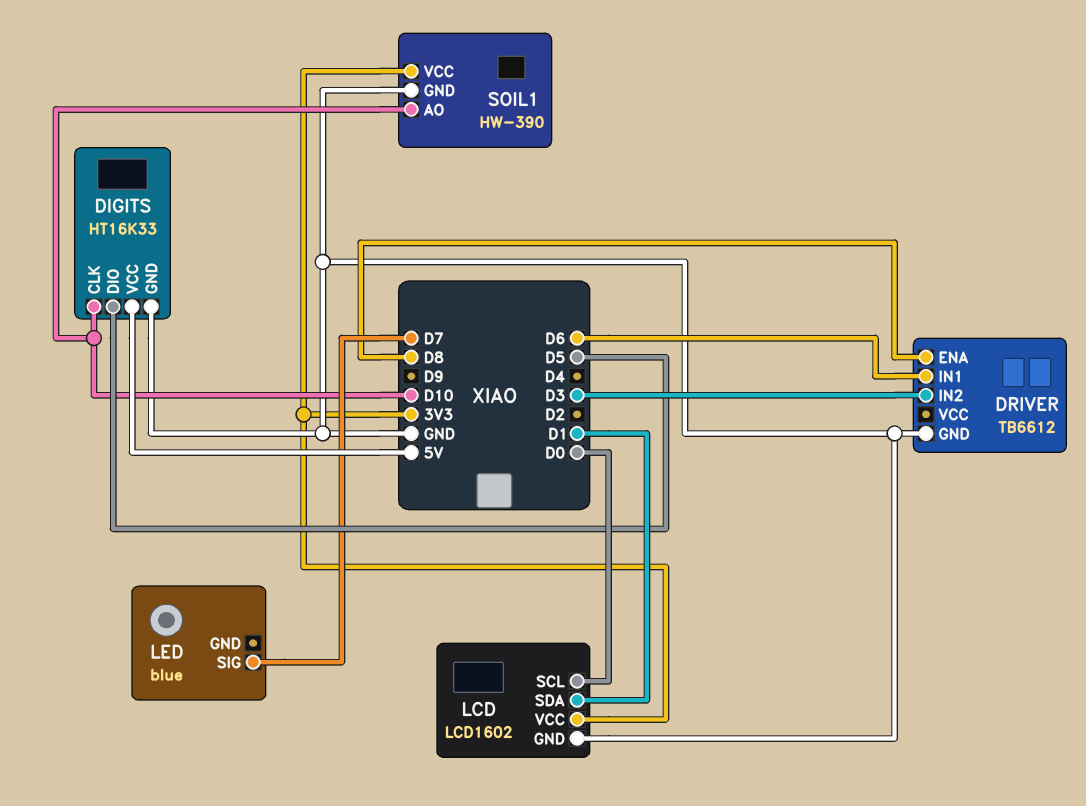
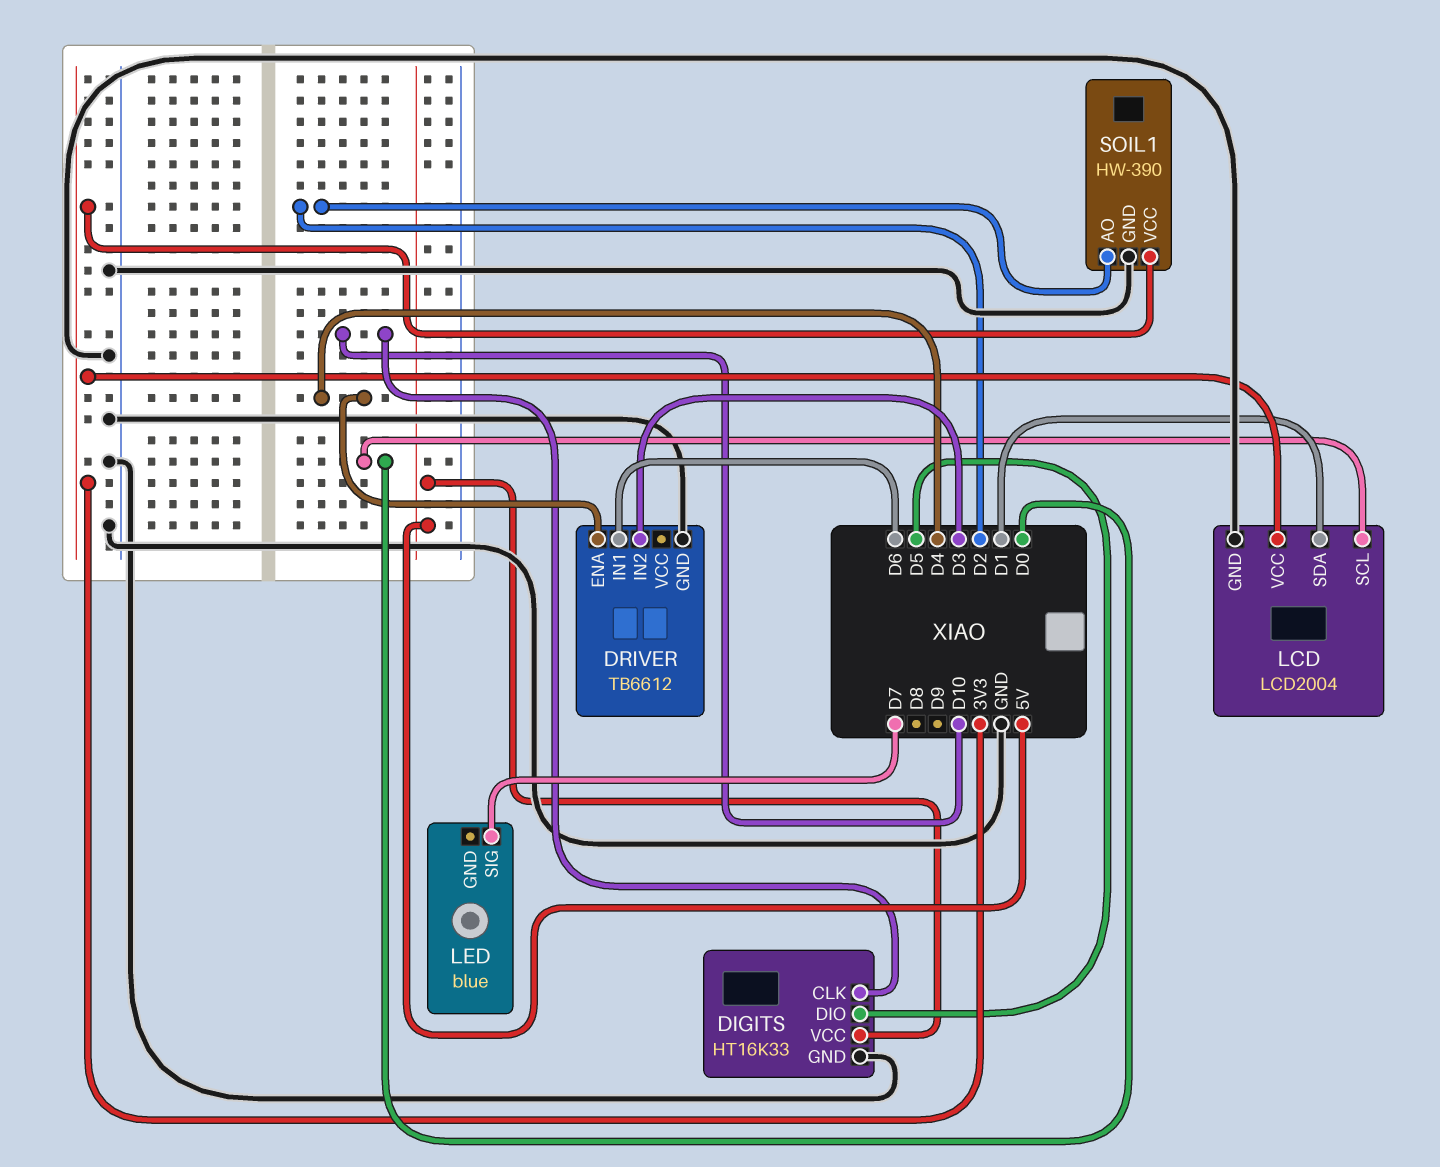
DRIVER pin ENA: D8 -> D4
LCD: LCD1602 -> LCD2004
SOIL1 pin AO: D10 -> D2

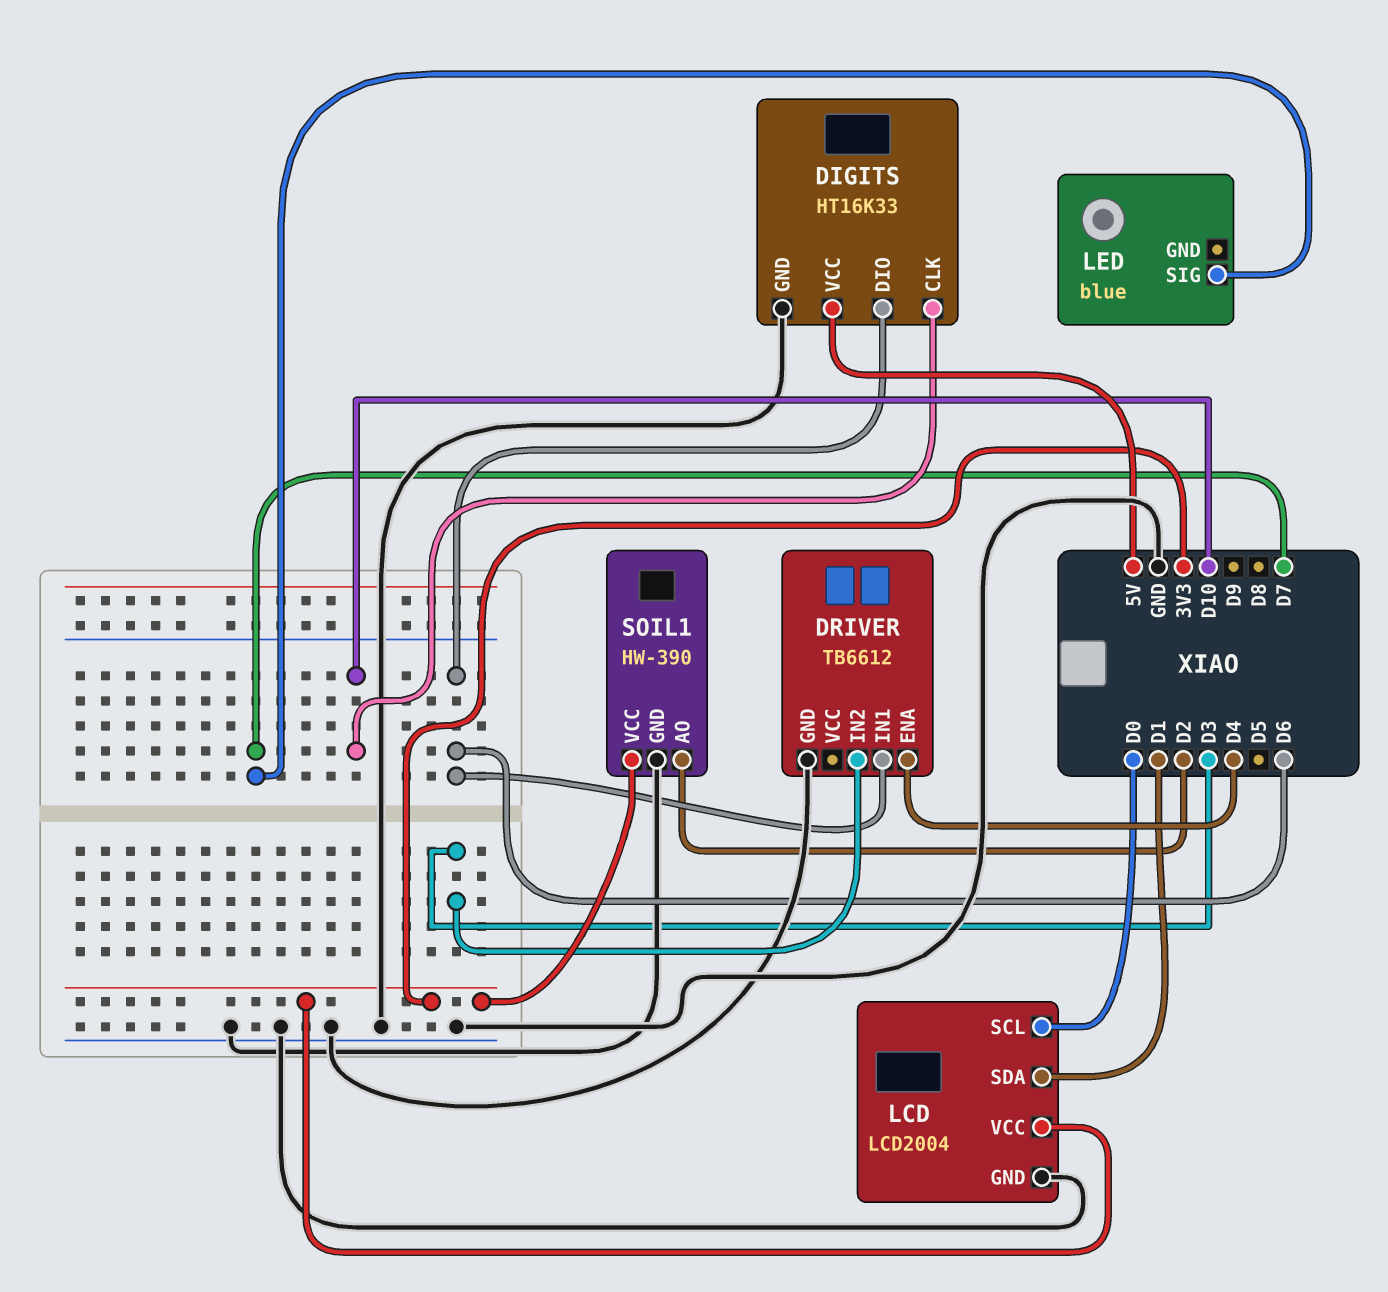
DIGITS pin DIO: D5 -> D6

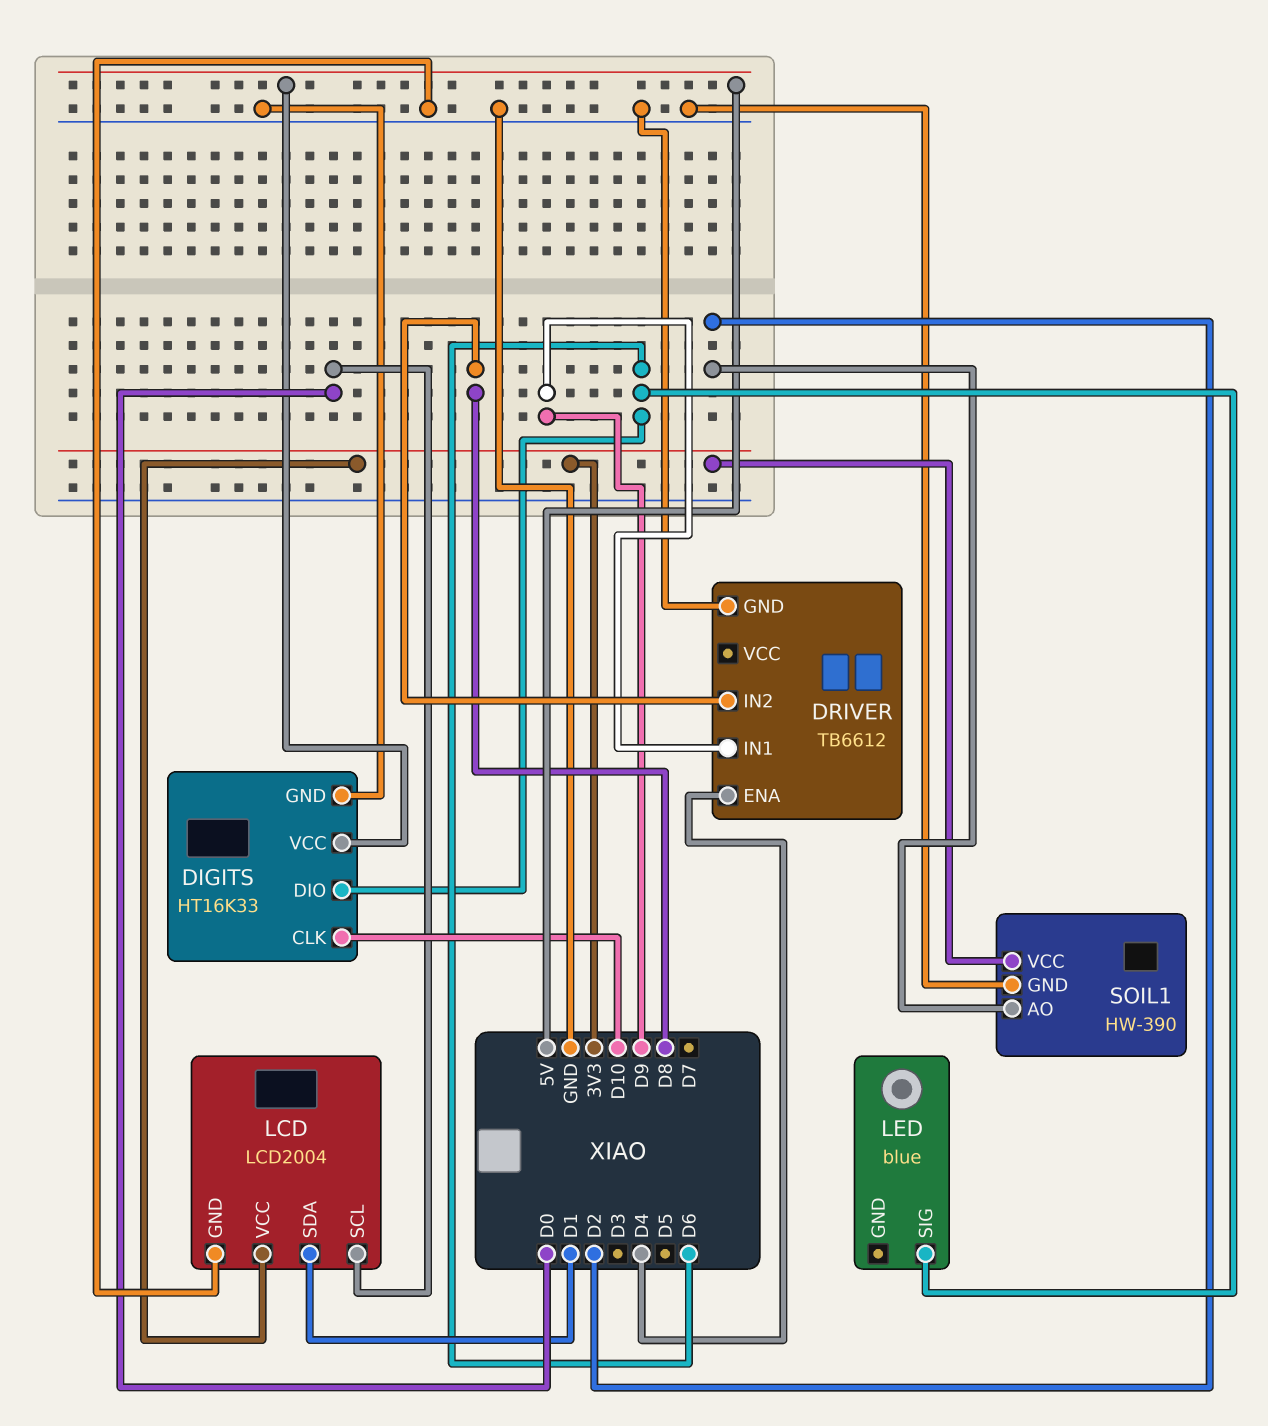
DRIVER pin IN1: D6 -> D9
DRIVER pin IN2: D3 -> D8
LED pin SIG: D7 -> D6

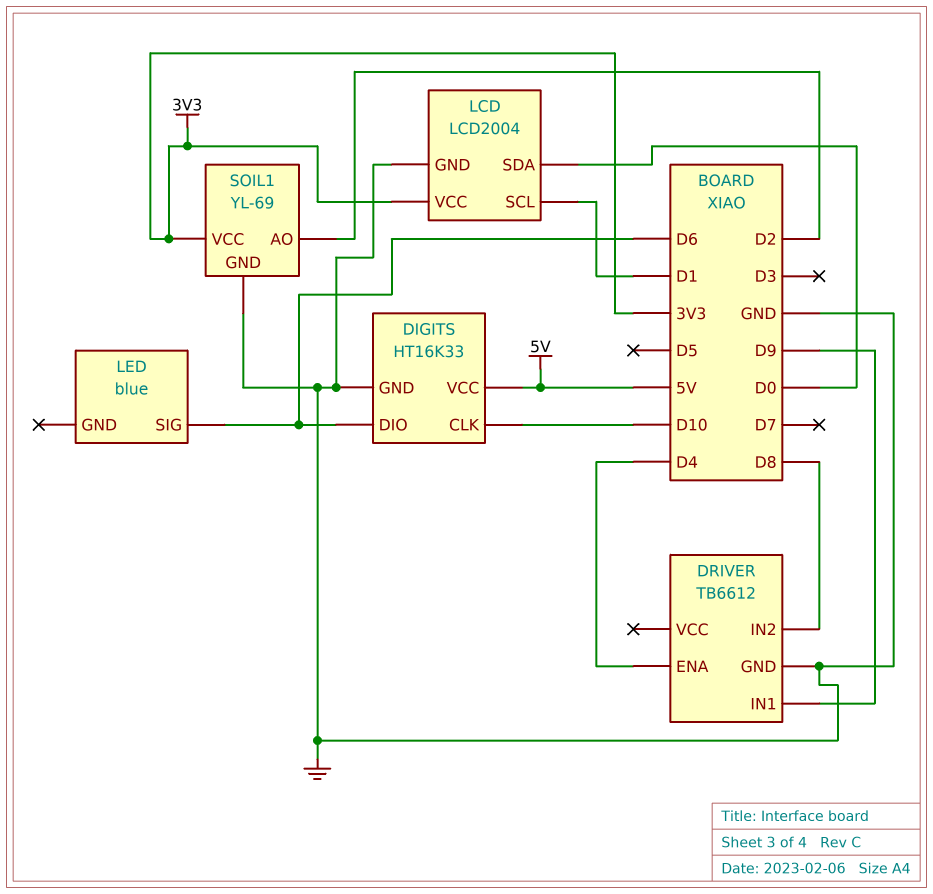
LCD pin SCL: D0 -> D1
LCD pin SDA: D1 -> D0
SOIL1: HW-390 -> YL-69

